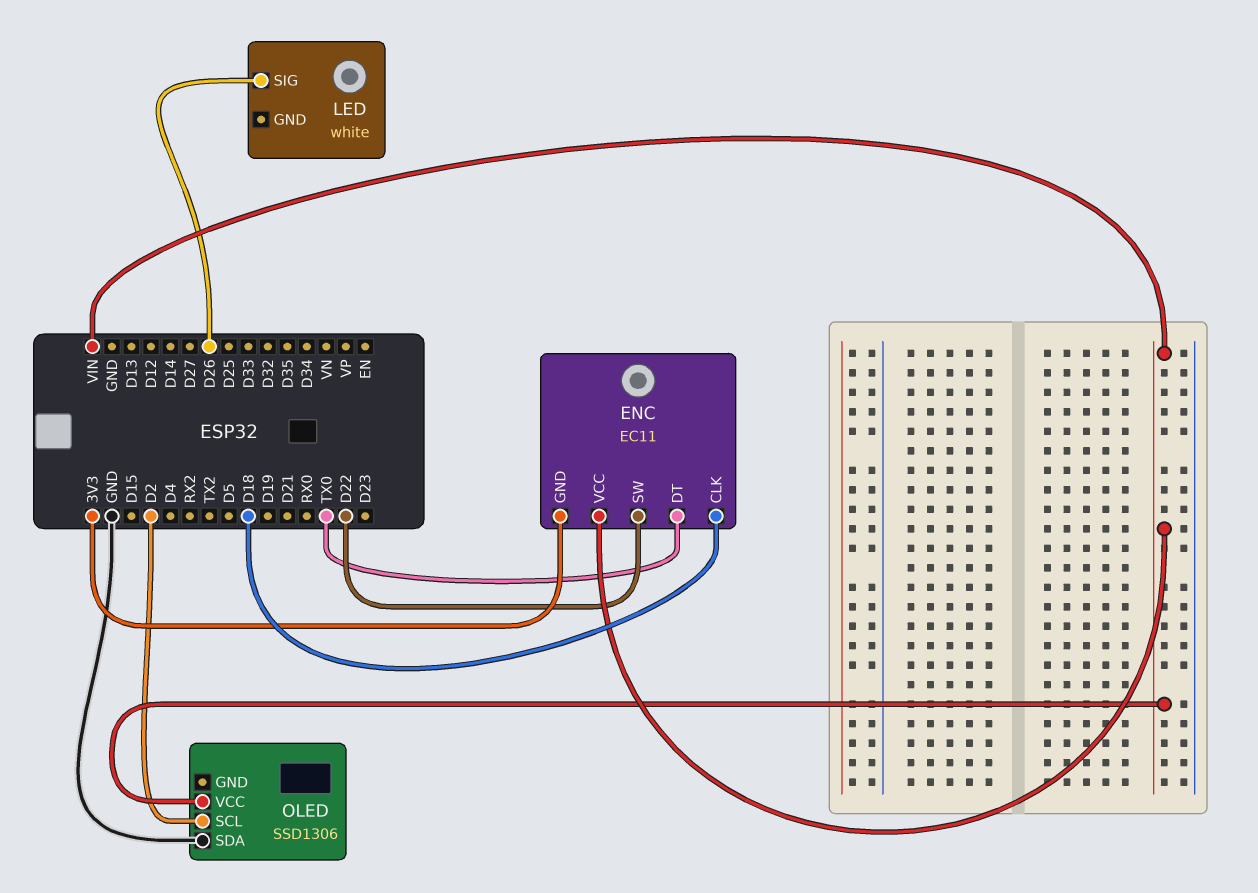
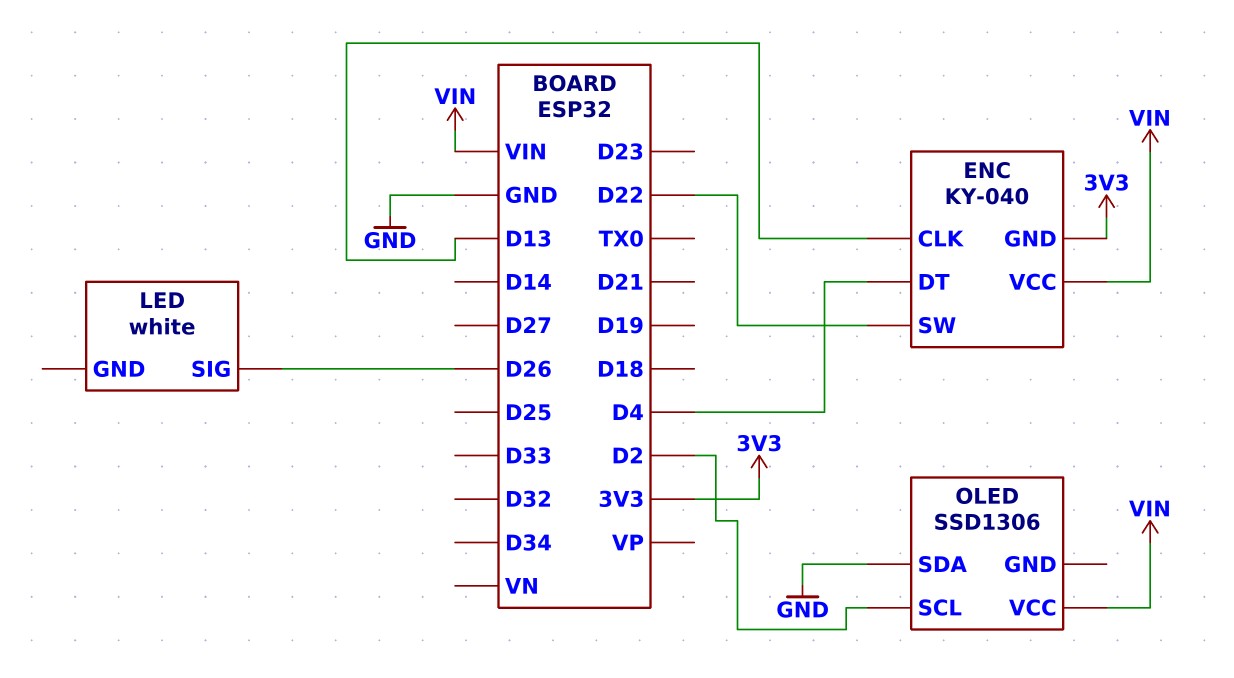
ENC: EC11 -> KY-040
ENC pin CLK: D18 -> D13
ENC pin DT: TX0 -> D4

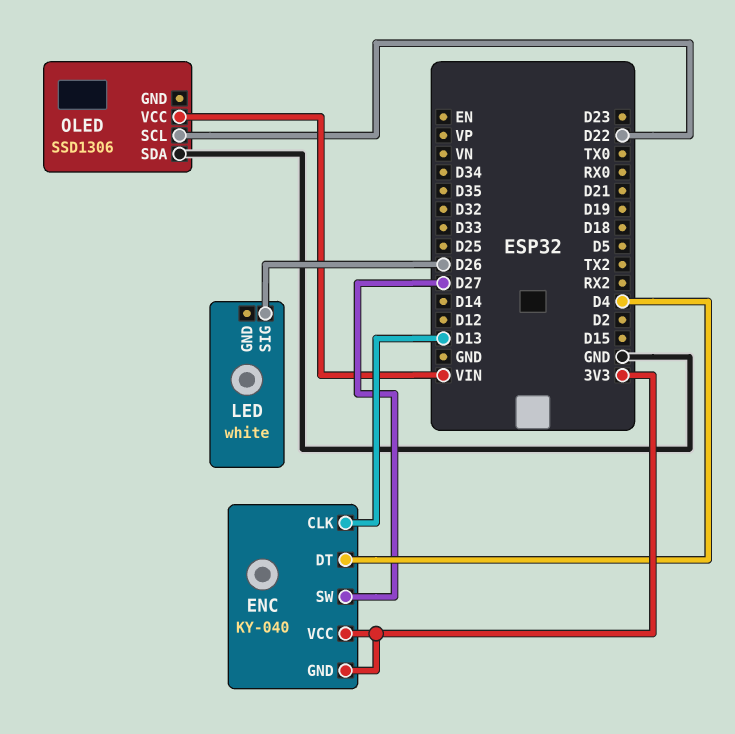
ENC pin SW: D22 -> D27
ENC pin VCC: VIN -> 3V3
OLED pin SCL: D2 -> D22

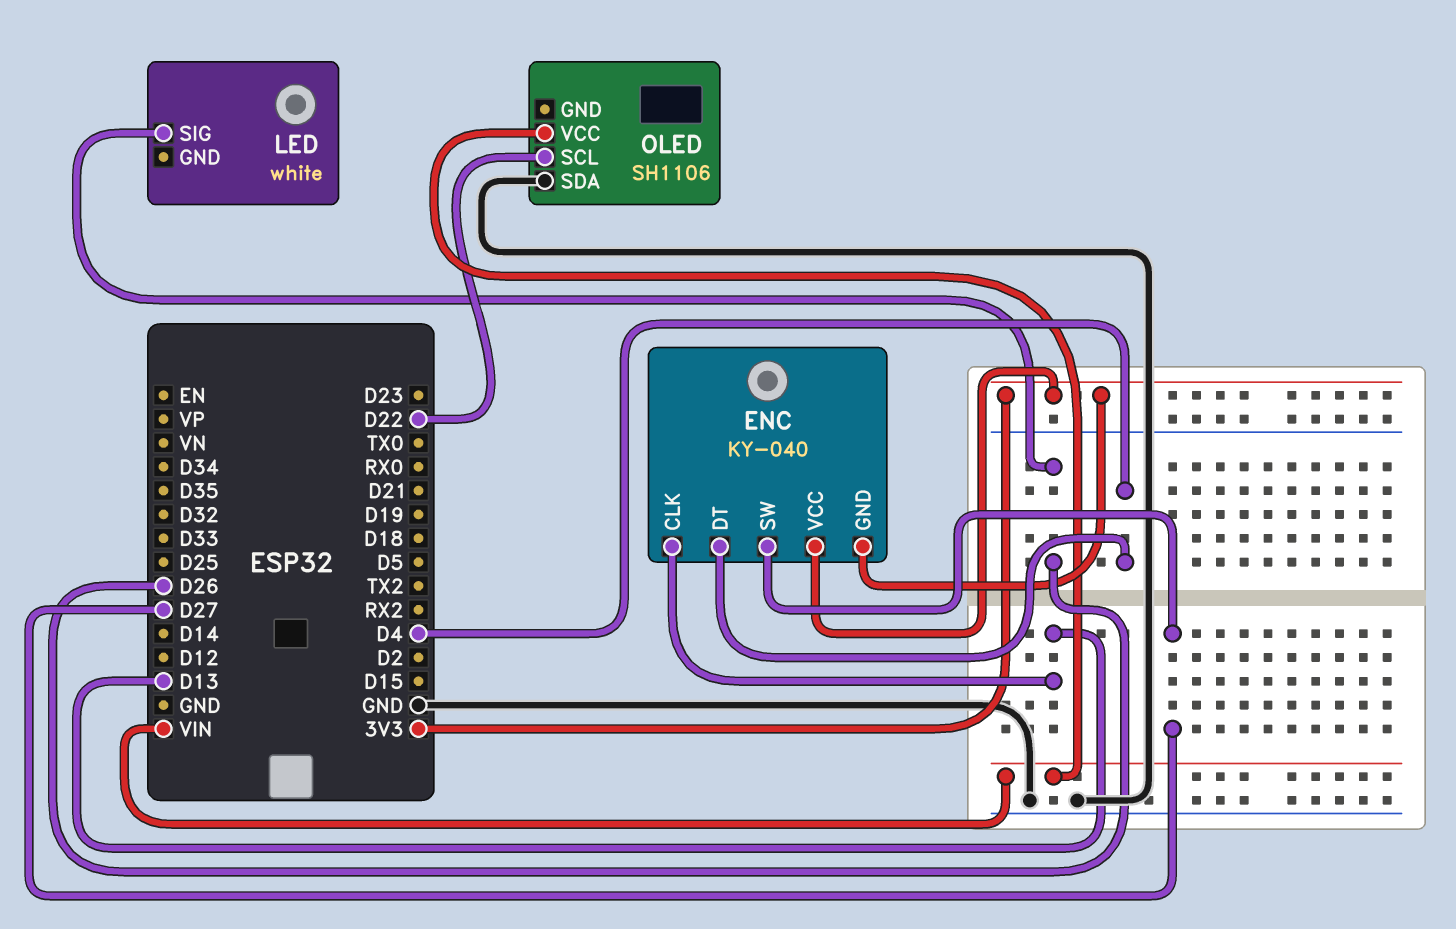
OLED: SSD1306 -> SH1106

